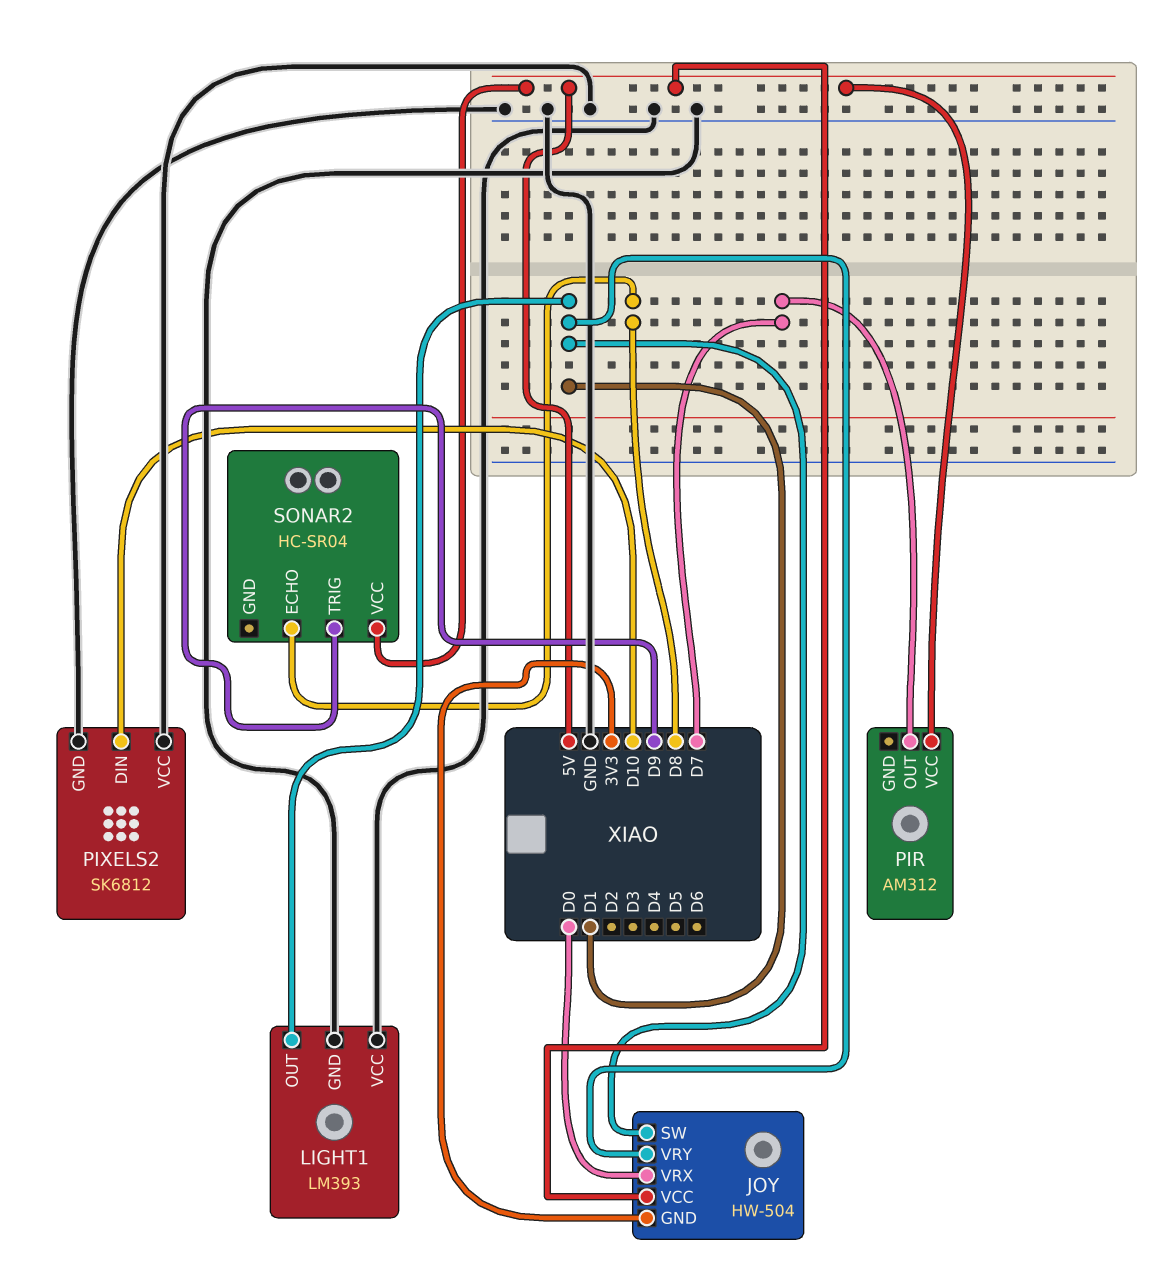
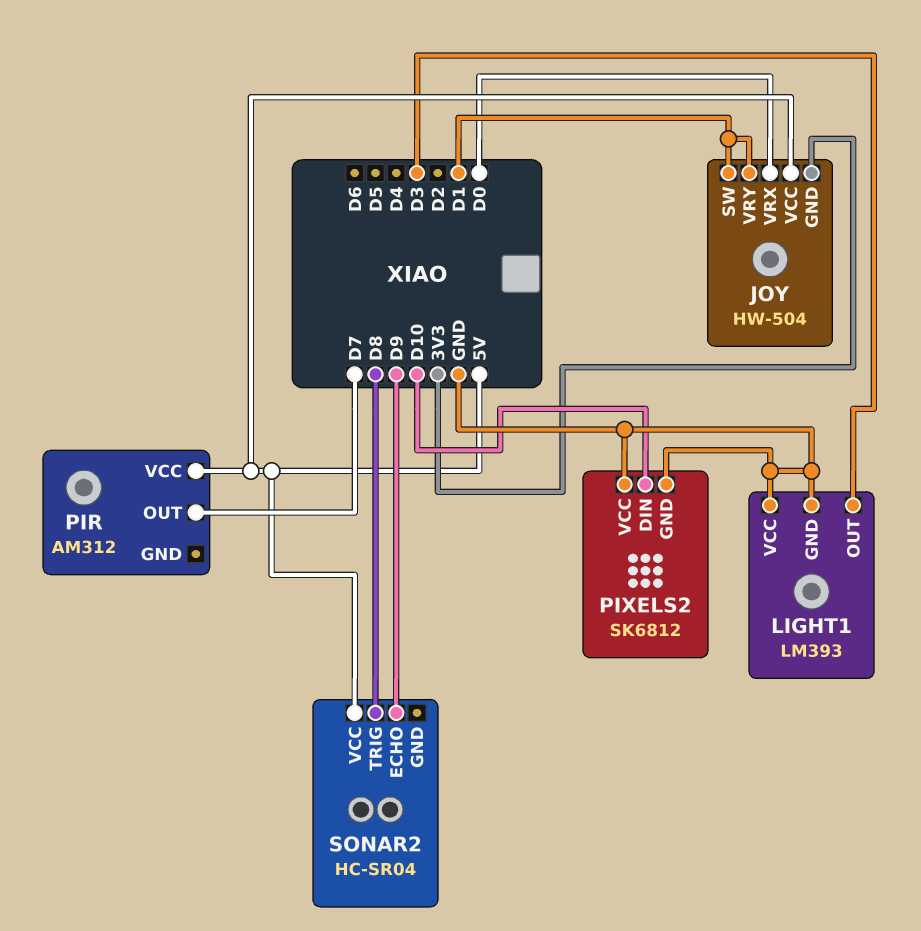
LIGHT1 pin OUT: D1 -> D3
SONAR2 pin ECHO: D8 -> D9
SONAR2 pin TRIG: D9 -> D8

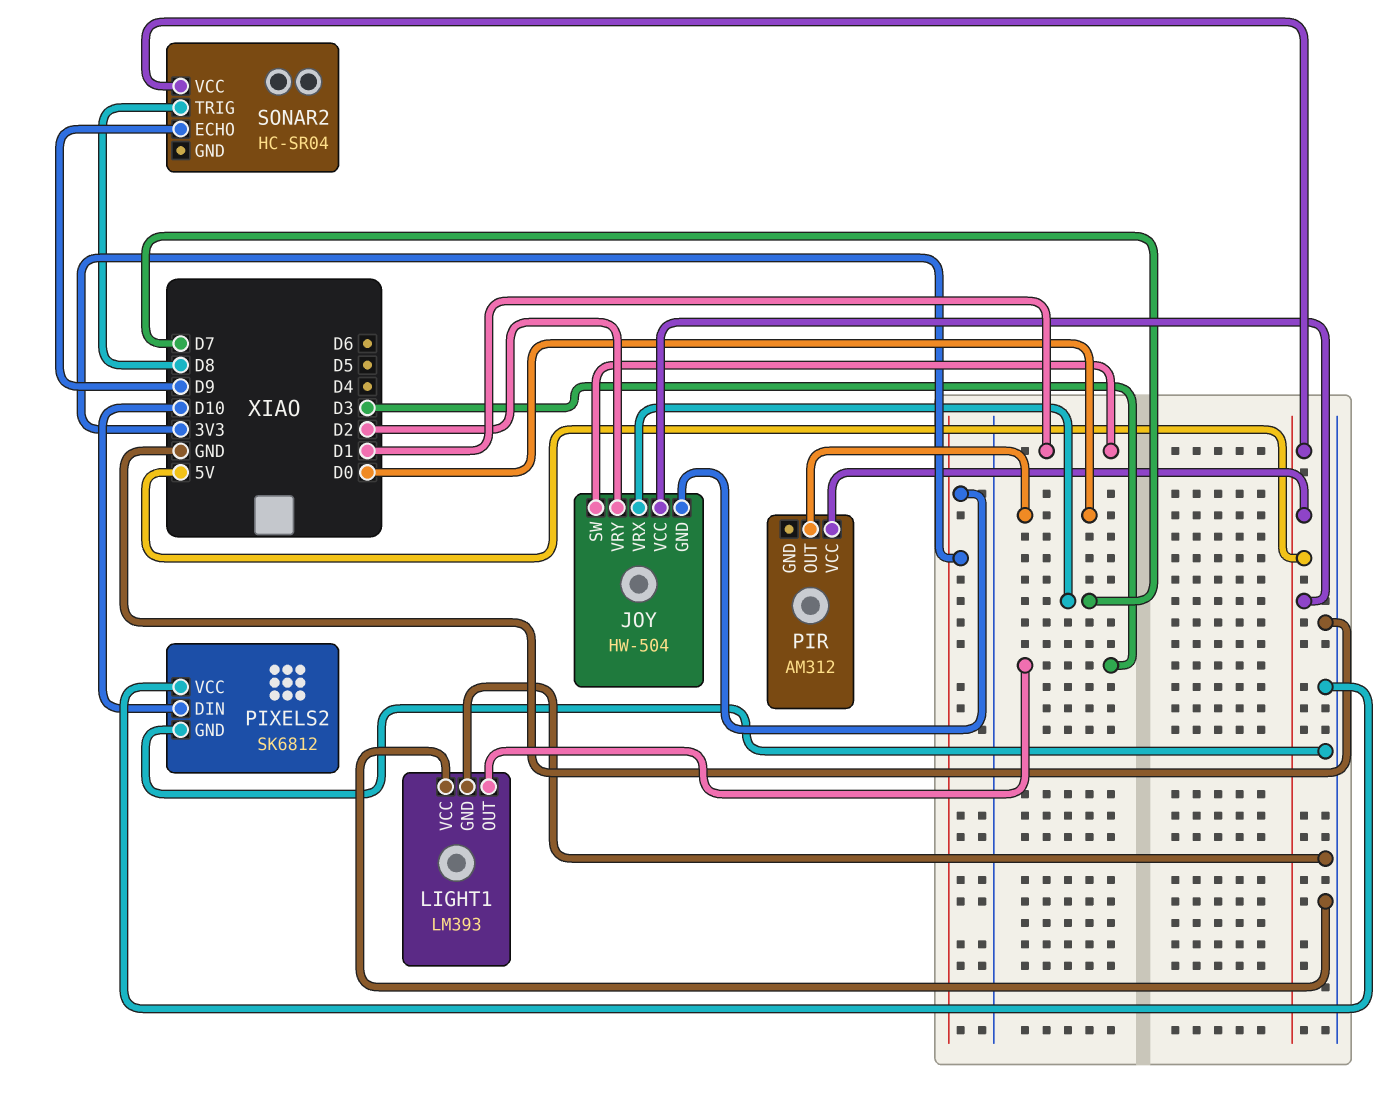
JOY pin VRX: D0 -> D7
JOY pin VRY: D1 -> D2
PIR pin OUT: D7 -> D0

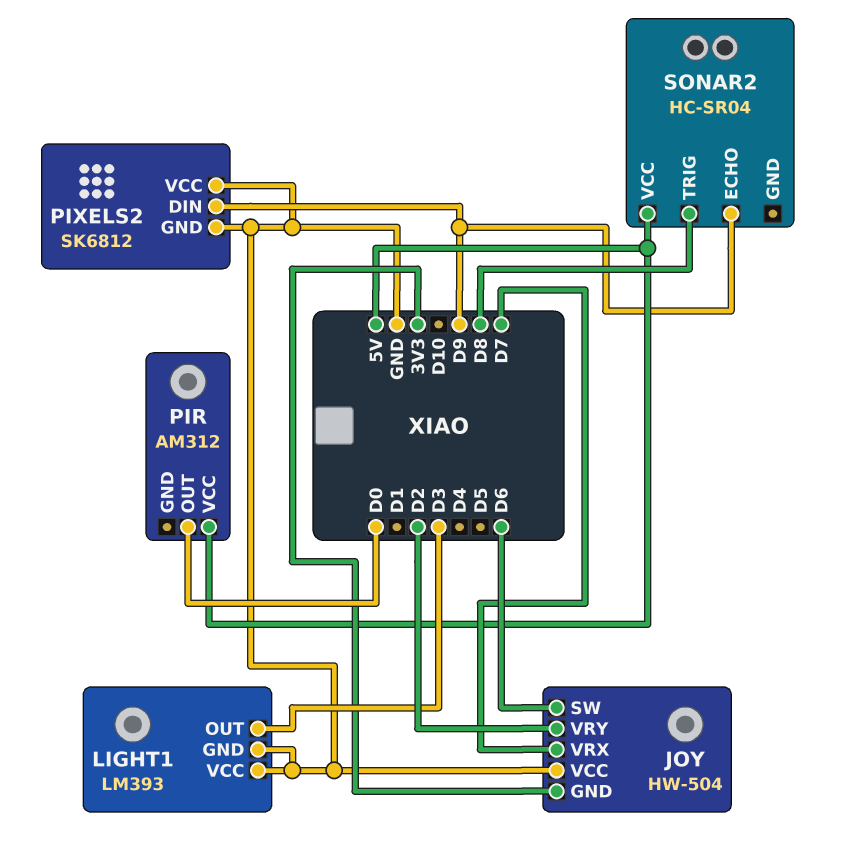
JOY pin SW: D1 -> D6
JOY pin VCC: 5V -> GND
PIXELS2 pin DIN: D10 -> D9

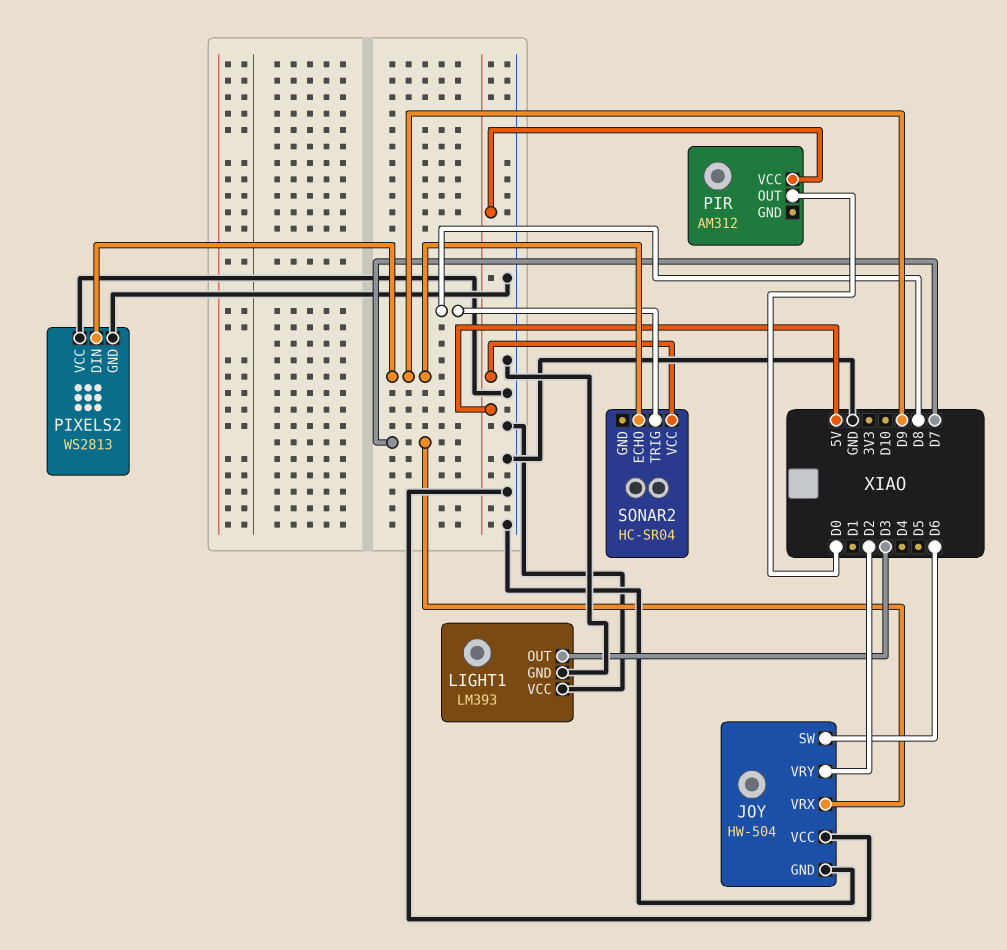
JOY pin GND: 3V3 -> GND
PIXELS2: SK6812 -> WS2813

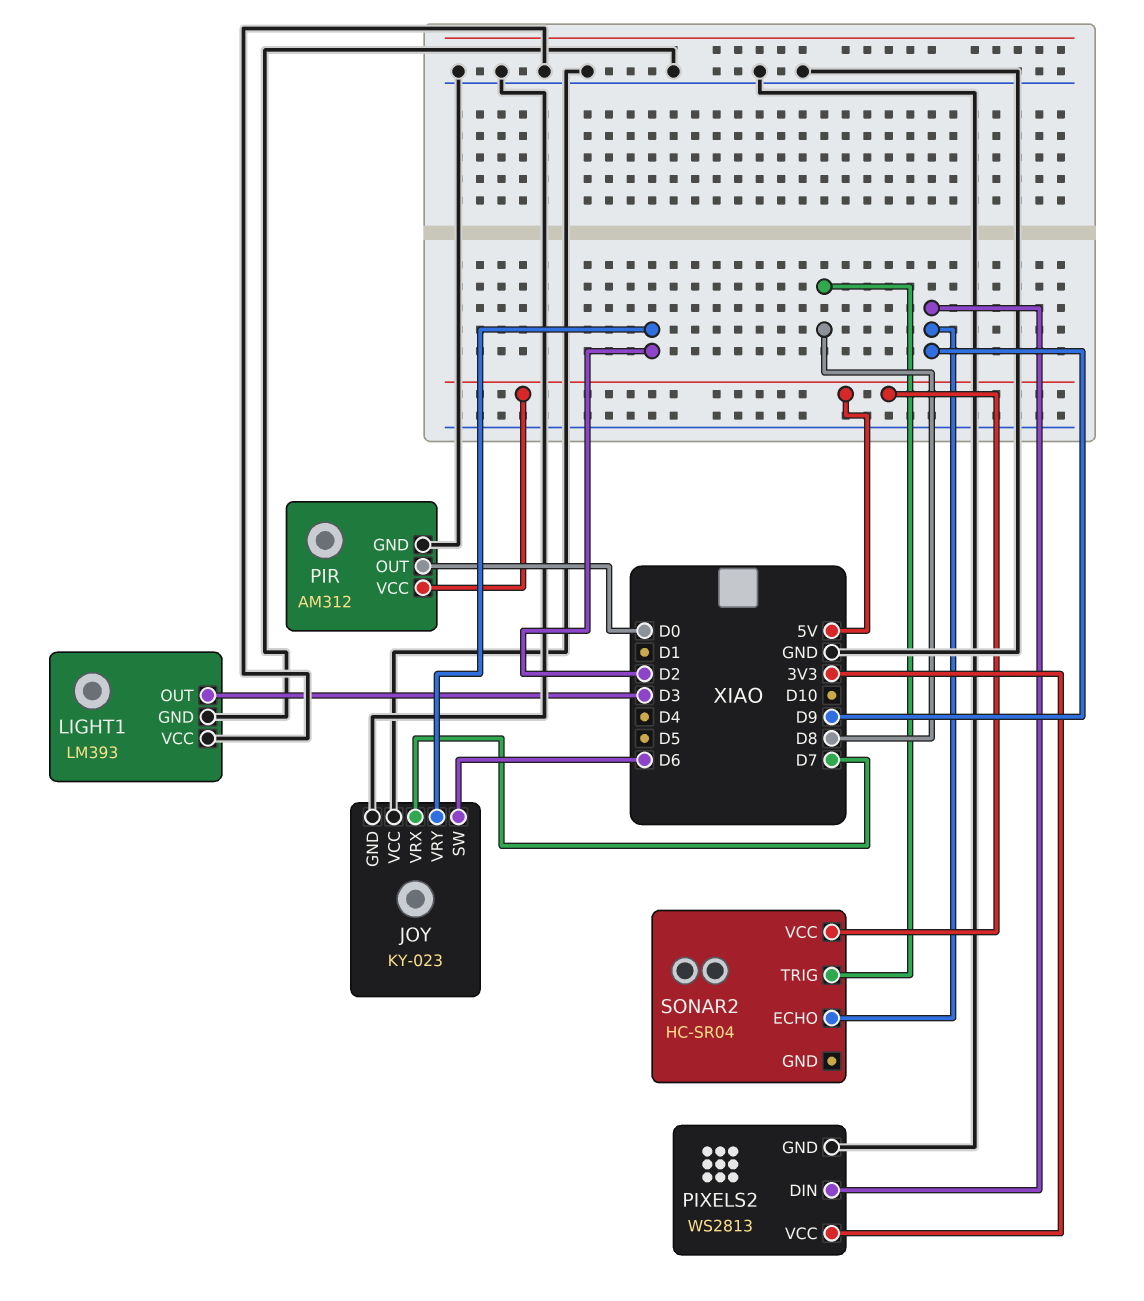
JOY: HW-504 -> KY-023
PIR pin GND: none -> GND
PIXELS2 pin VCC: GND -> 3V3

